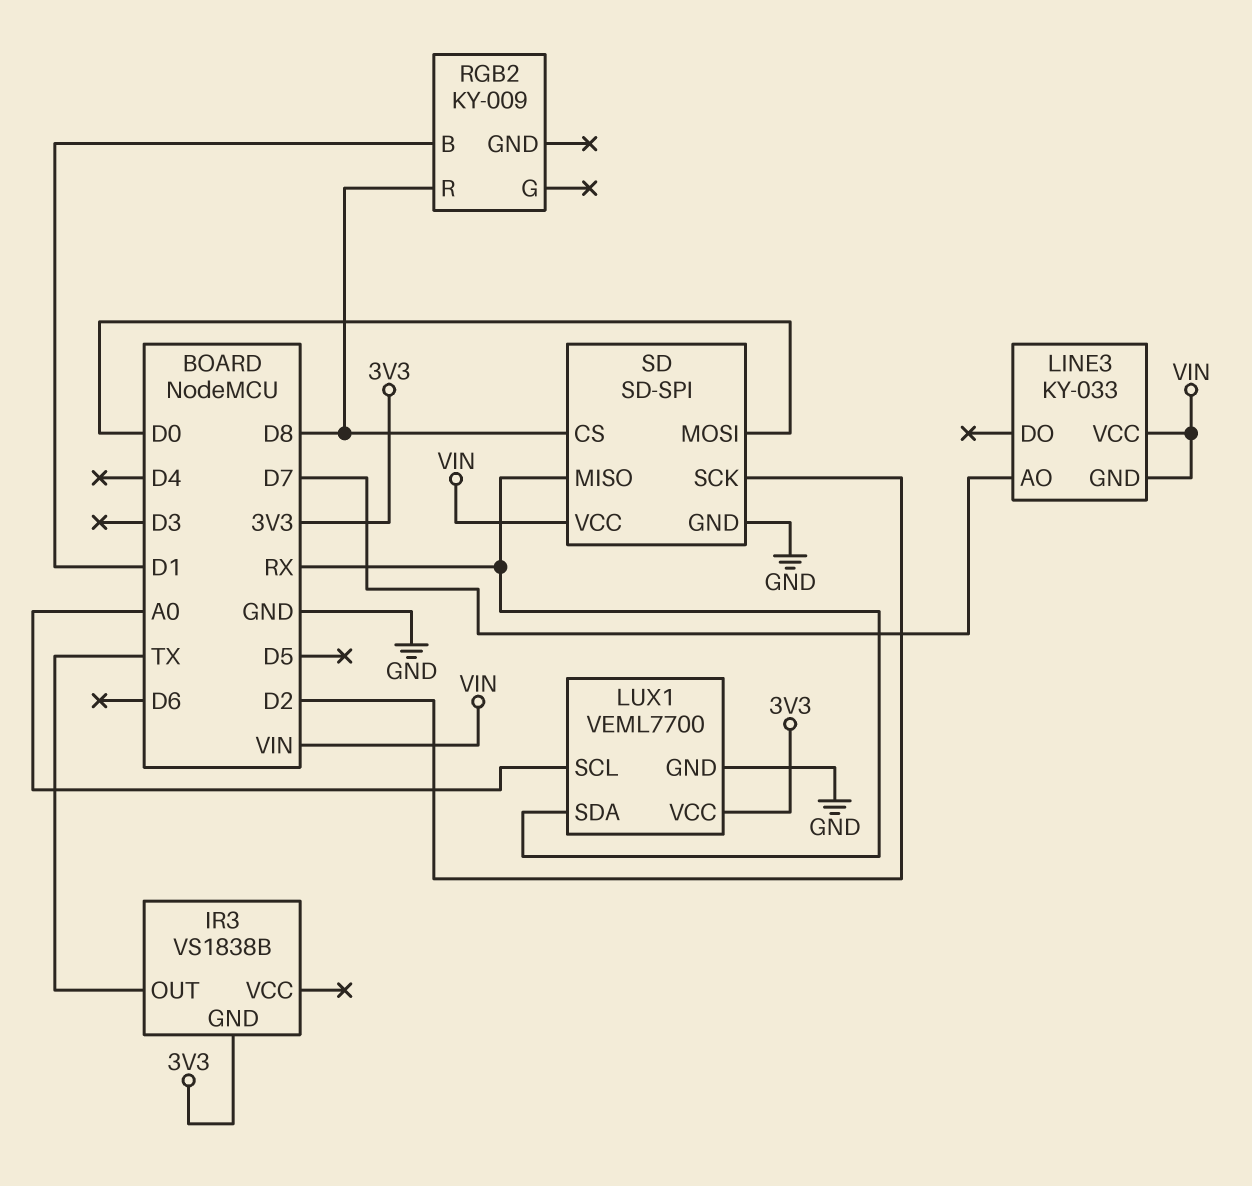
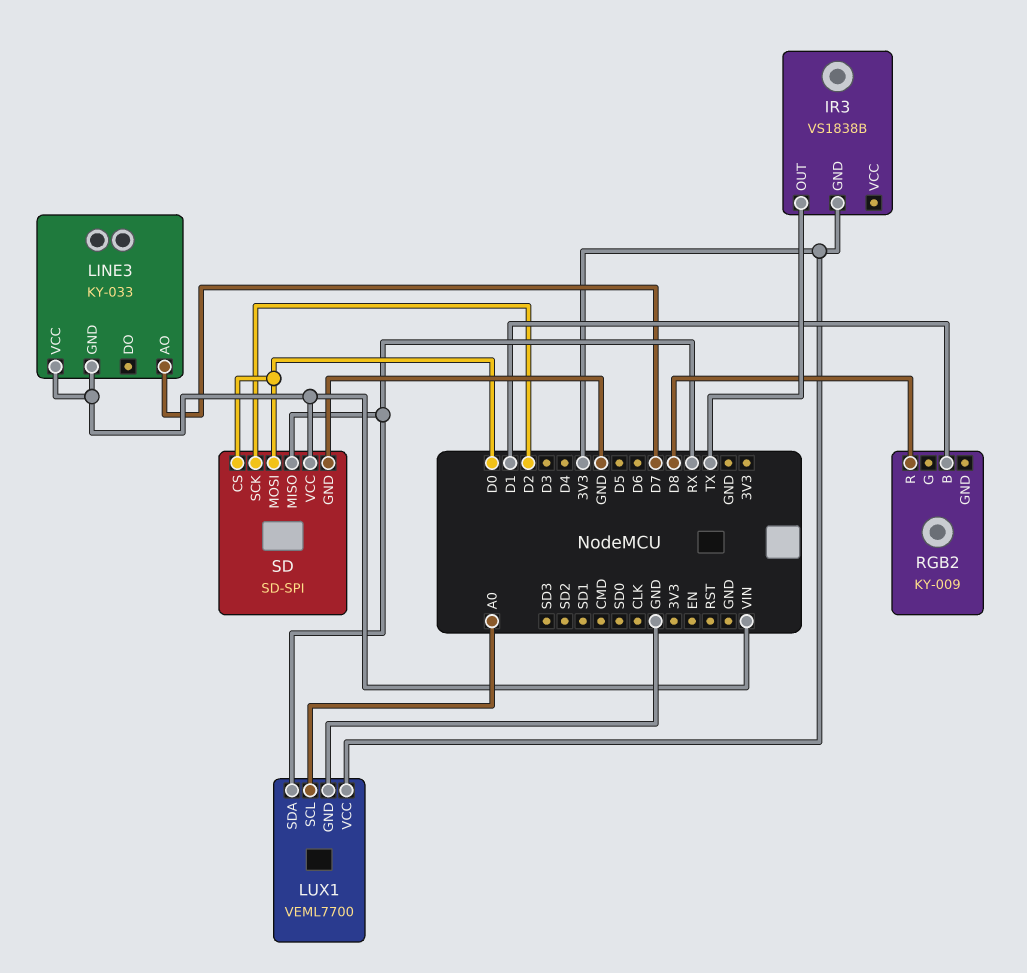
SD pin CS: D8 -> D0

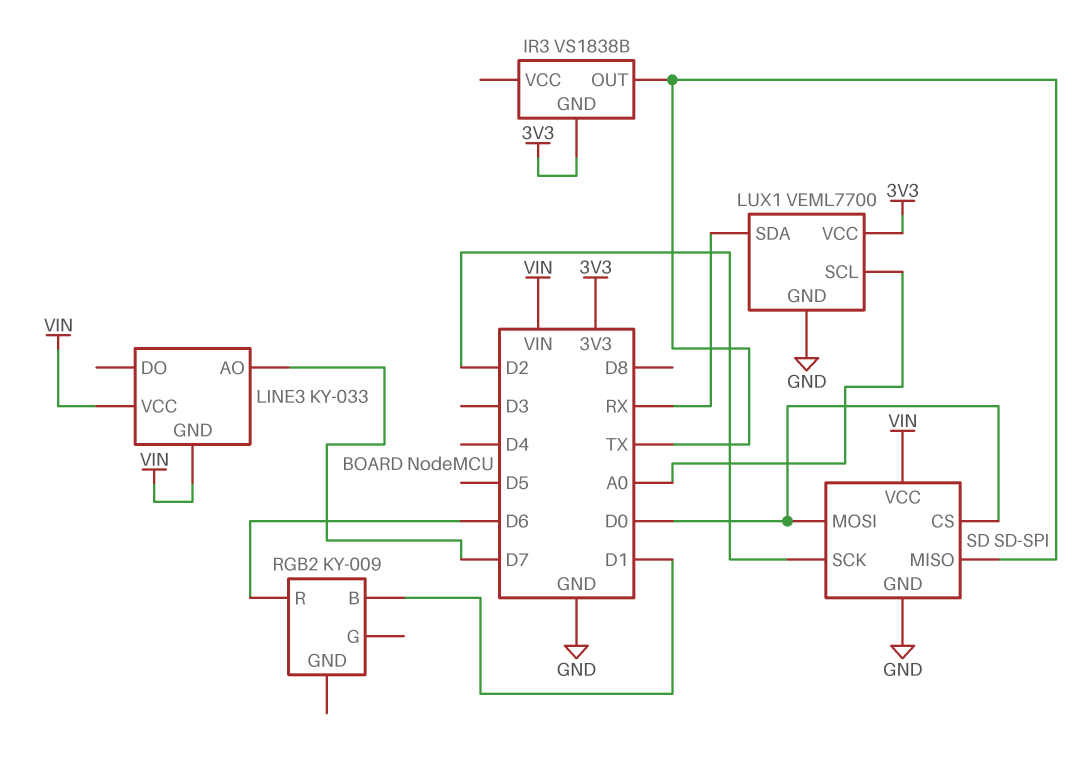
RGB2 pin R: D8 -> D6
SD pin MISO: RX -> TX

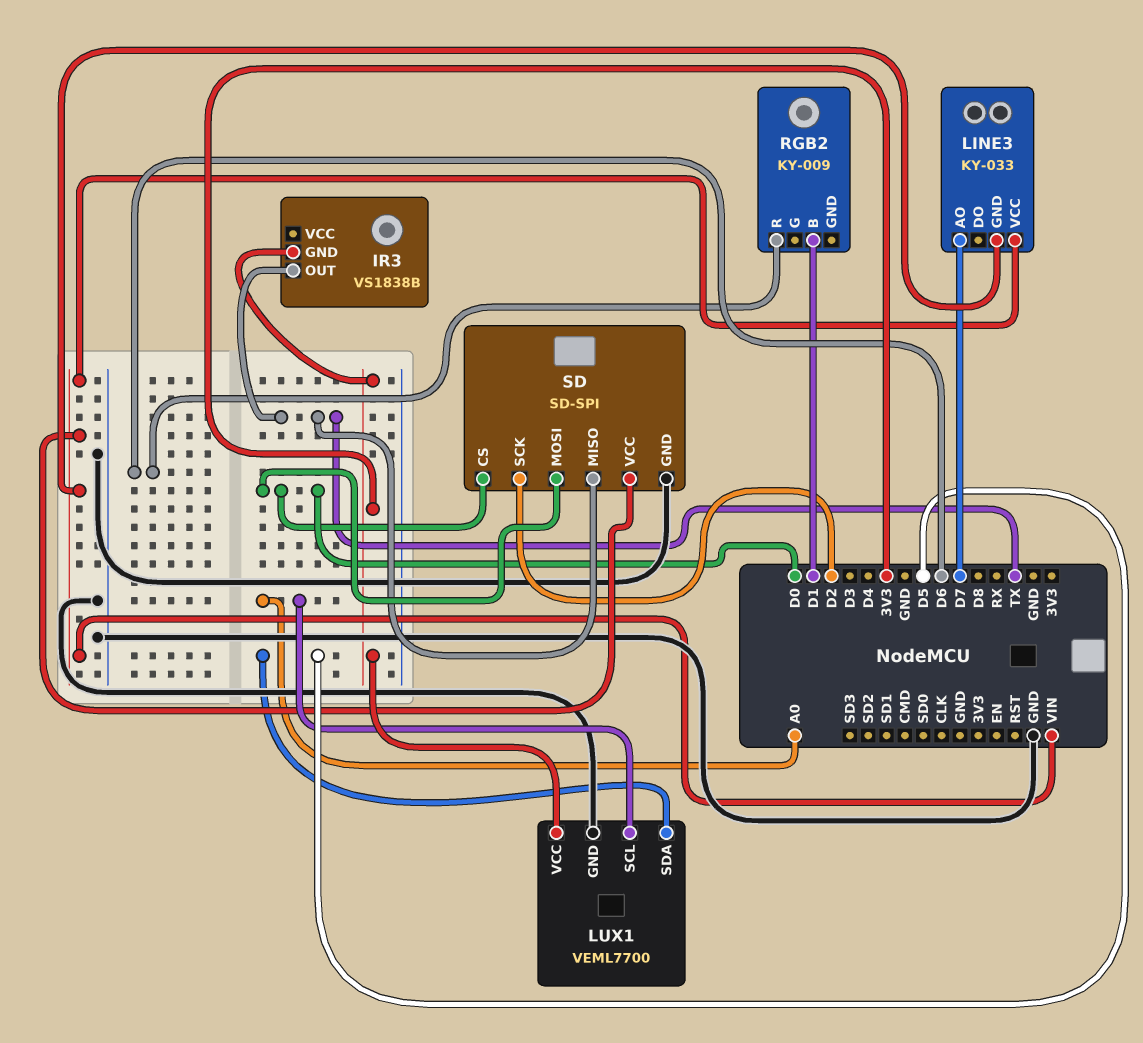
LUX1 pin SDA: RX -> D5

